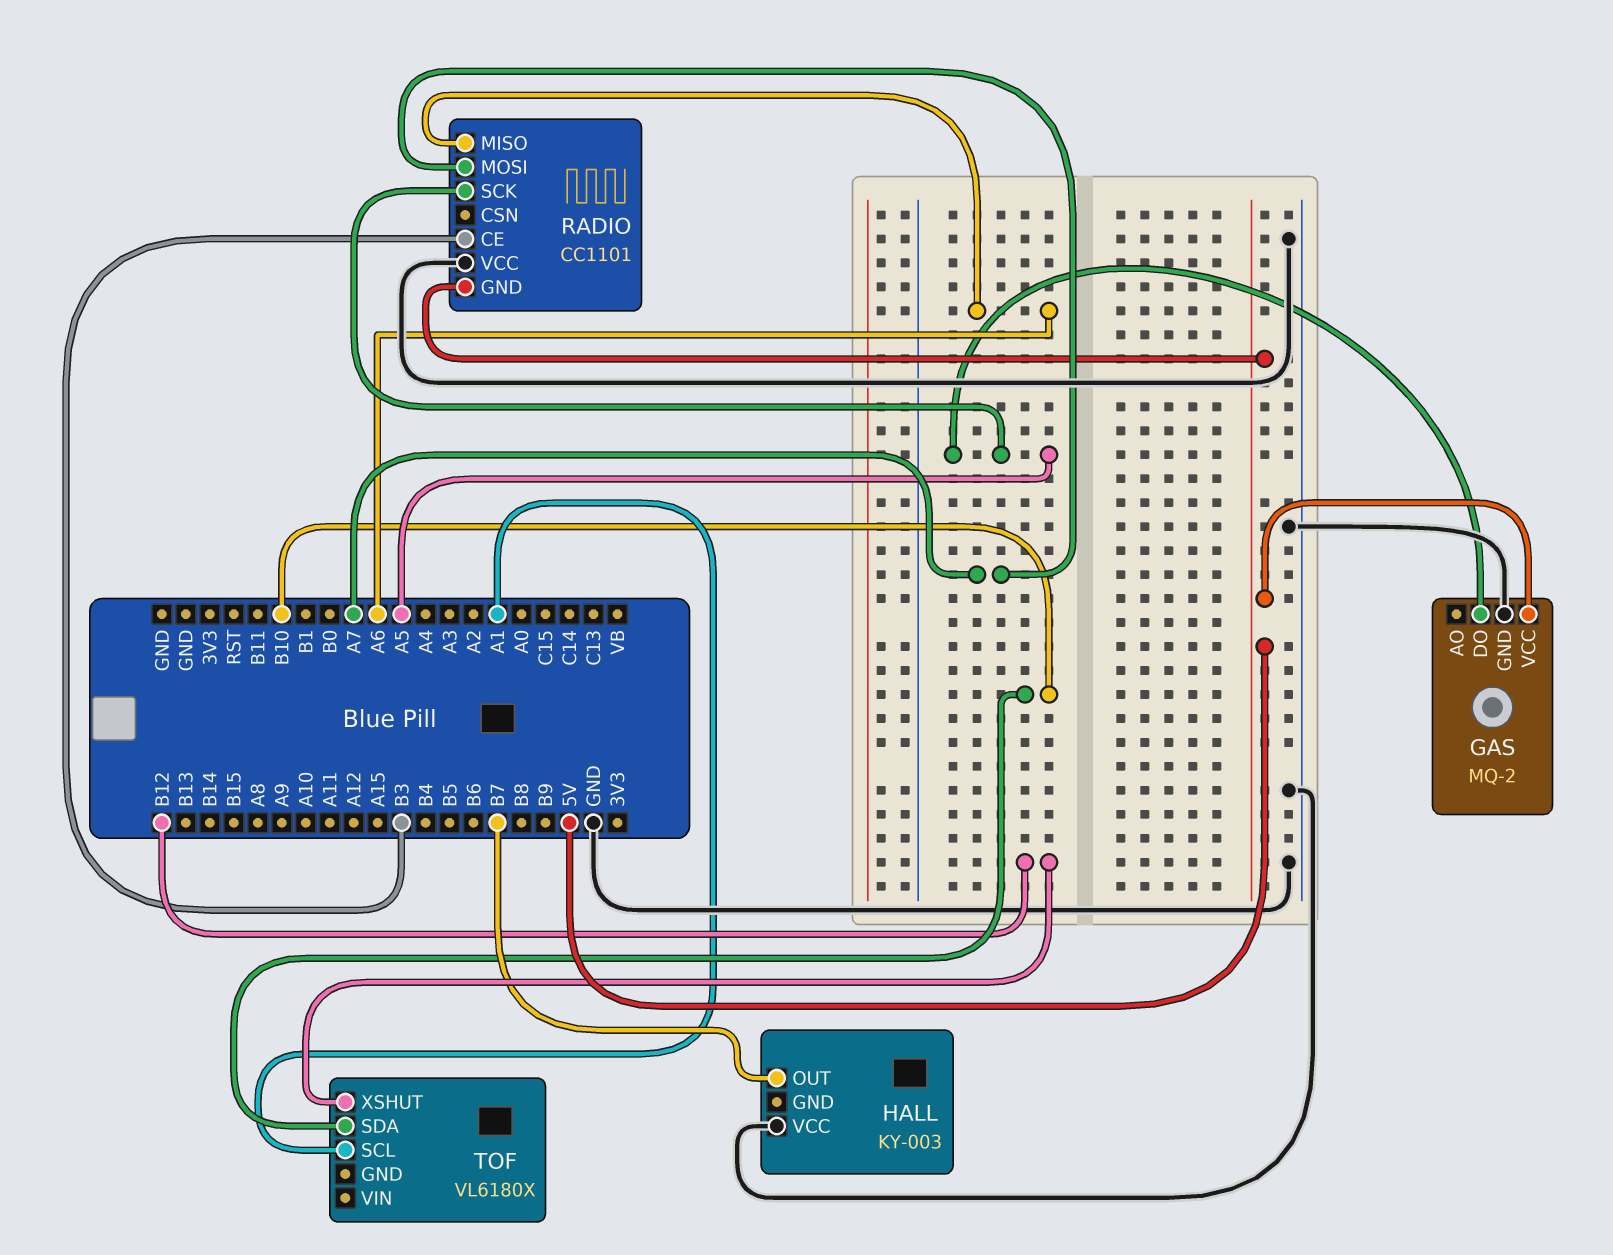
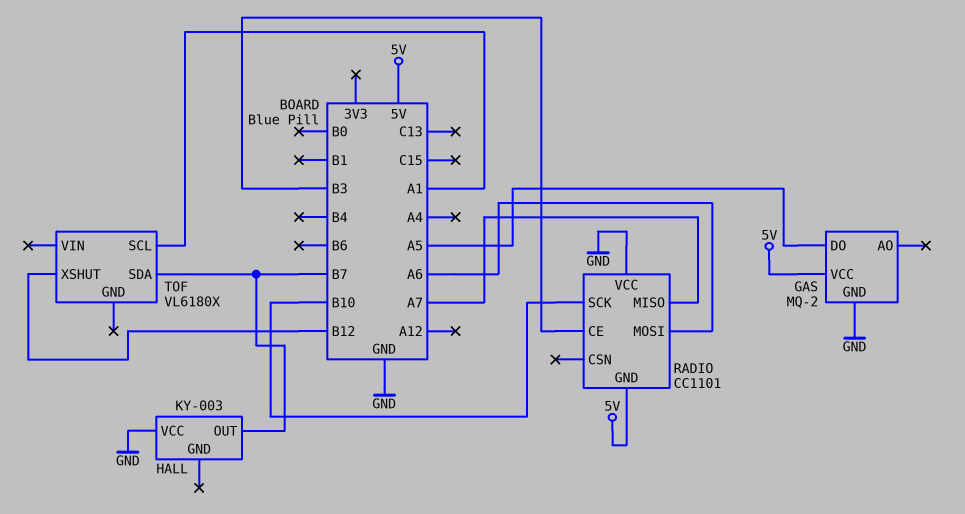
RADIO pin MISO: A6 -> A7
RADIO pin MOSI: A7 -> A6
RADIO pin SCK: A5 -> B10
TOF pin SDA: B10 -> B7

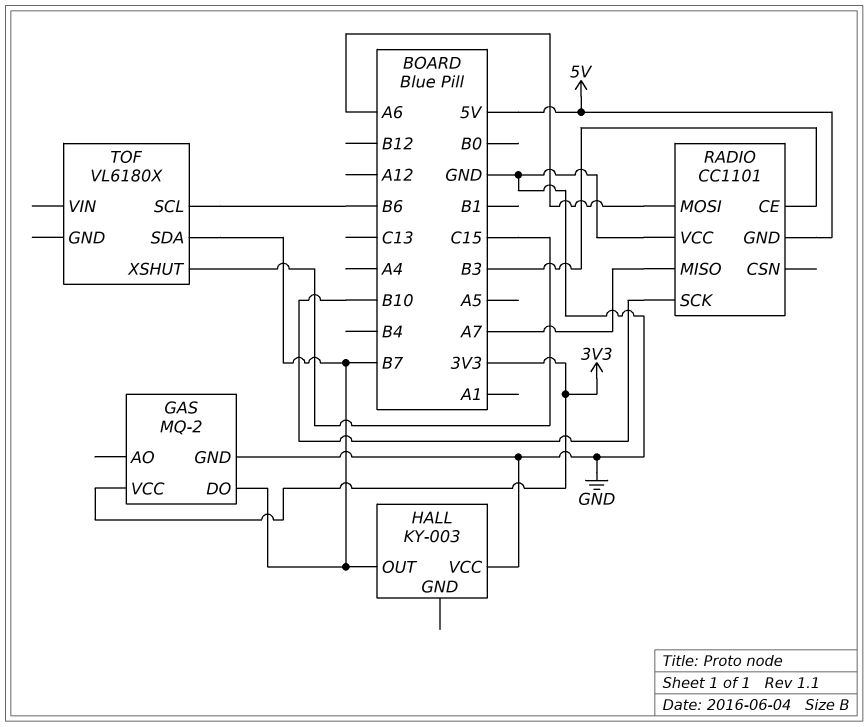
GAS pin DO: A5 -> B7
GAS pin VCC: 5V -> 3V3
TOF pin SCL: A1 -> B6
TOF pin XSHUT: B12 -> C15

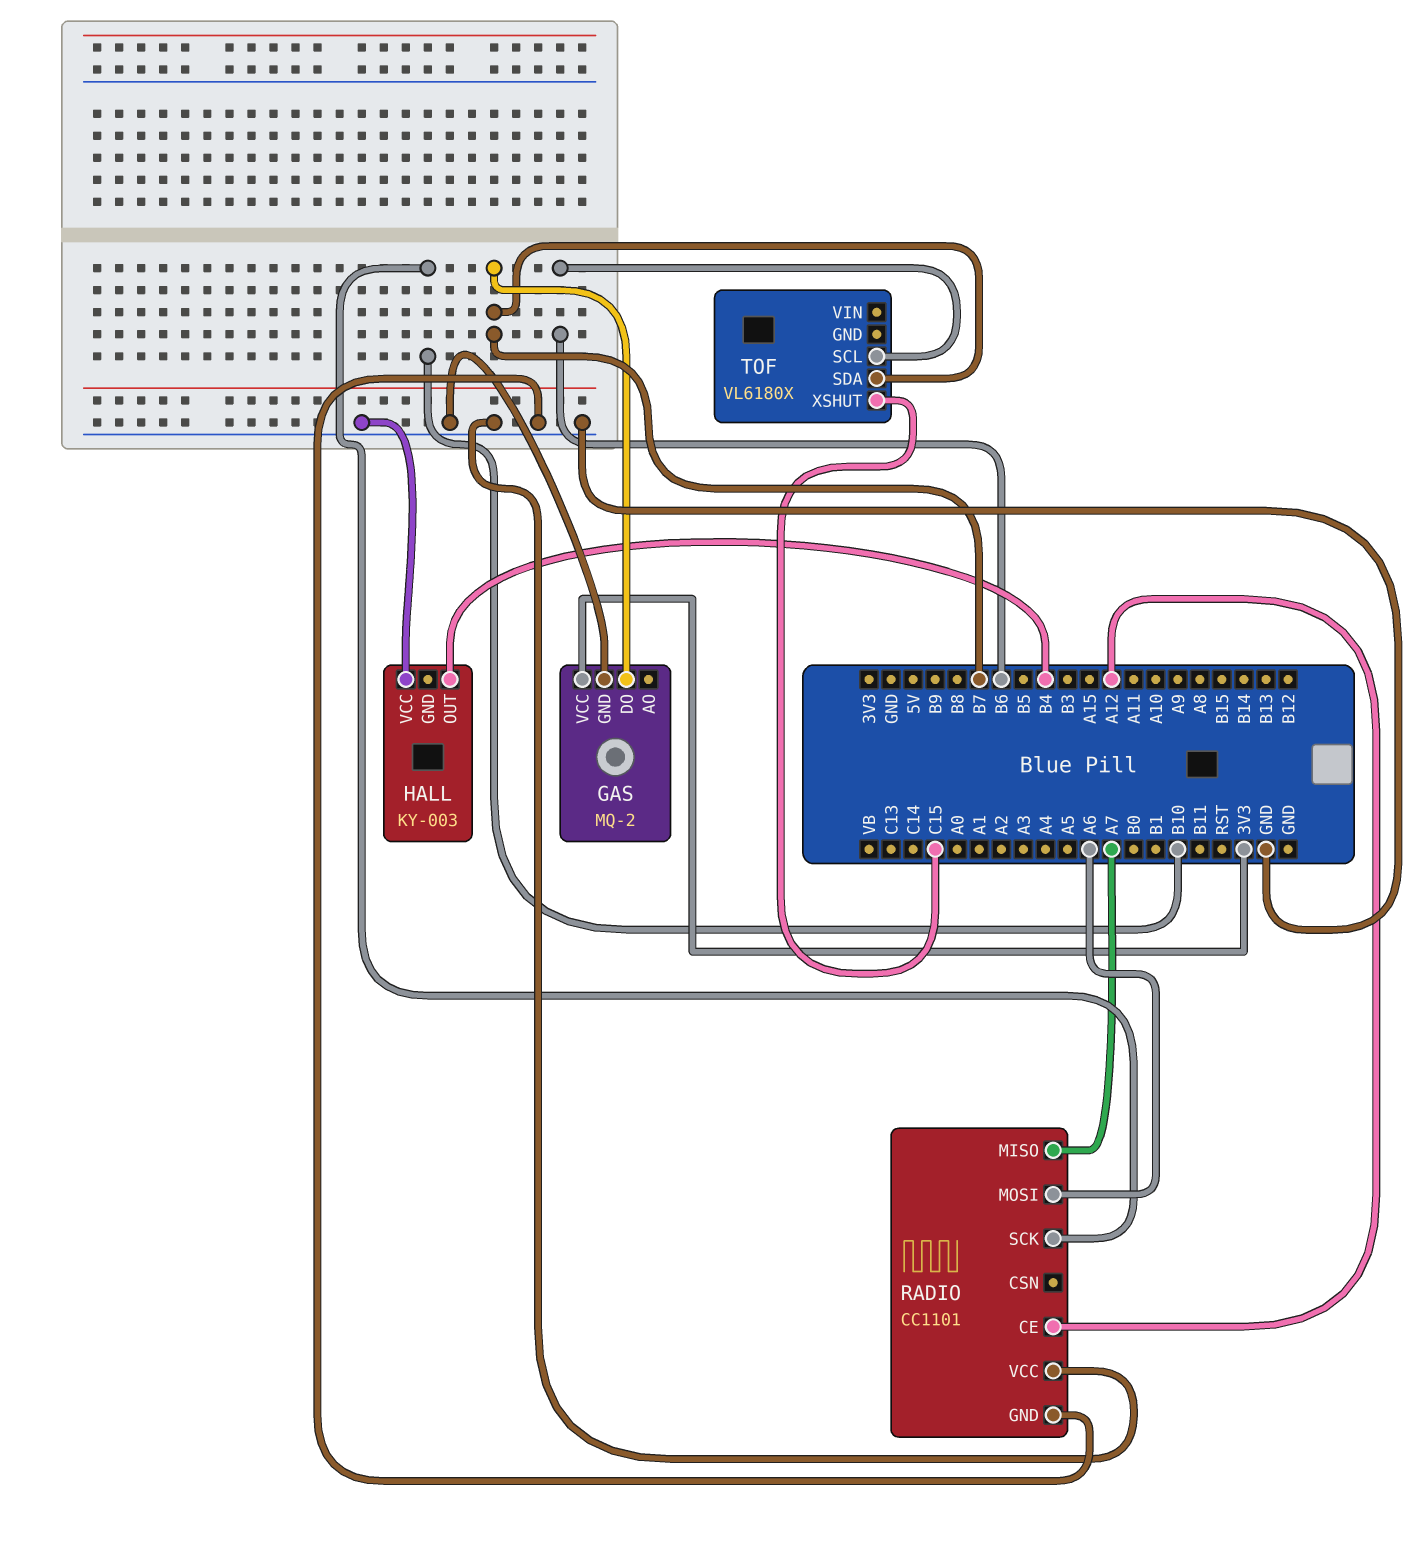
HALL pin OUT: B7 -> B4
RADIO pin CE: B3 -> A12
RADIO pin GND: 5V -> GND

